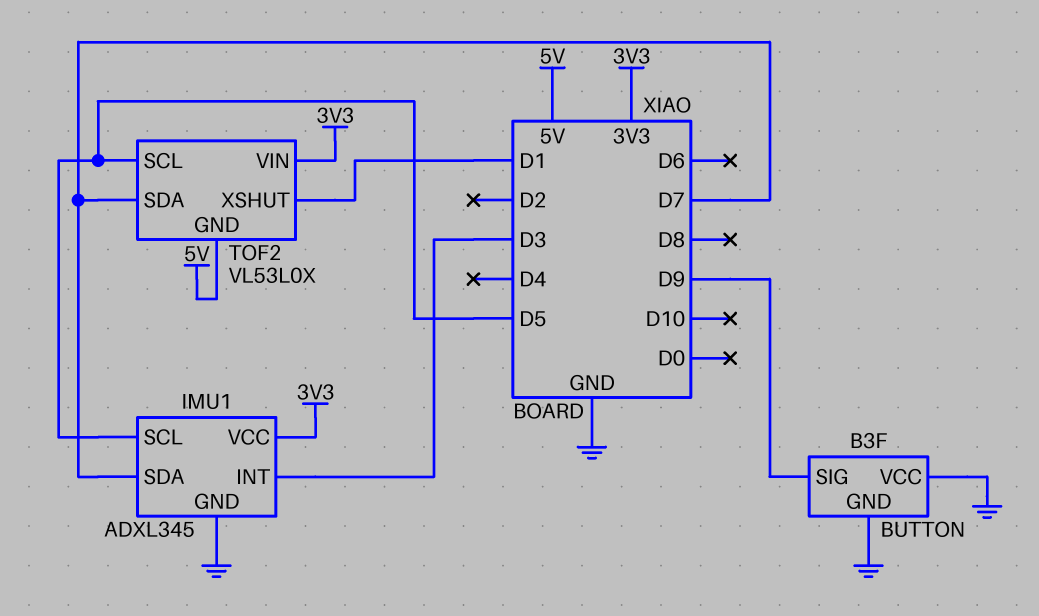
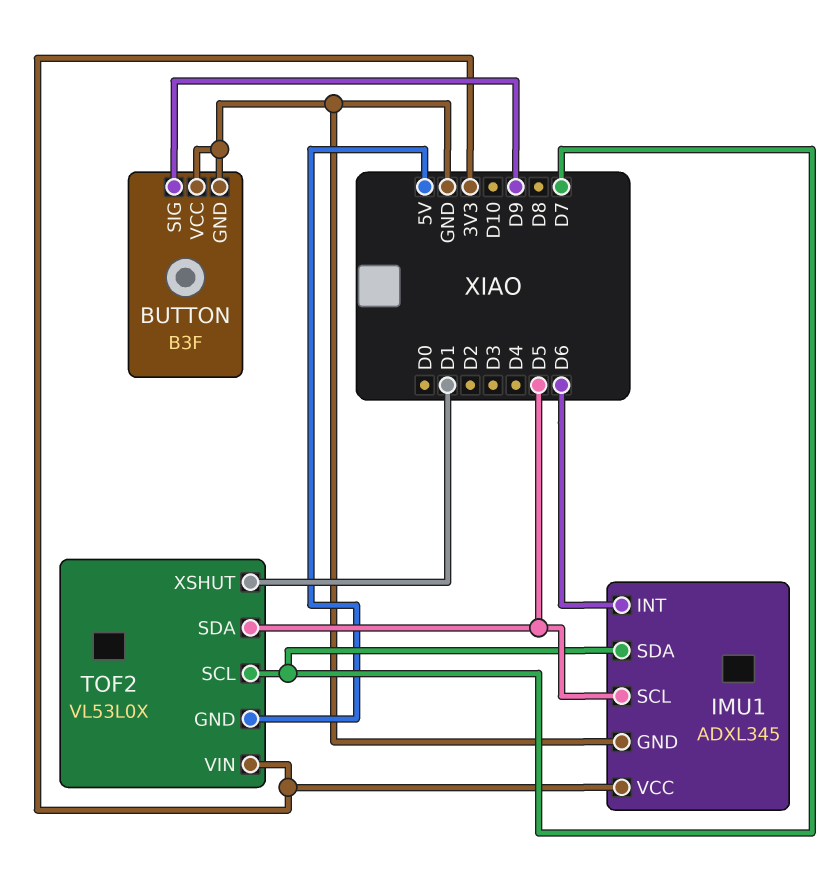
IMU1 pin INT: D3 -> D6
TOF2 pin SCL: D5 -> D7
TOF2 pin SDA: D7 -> D5

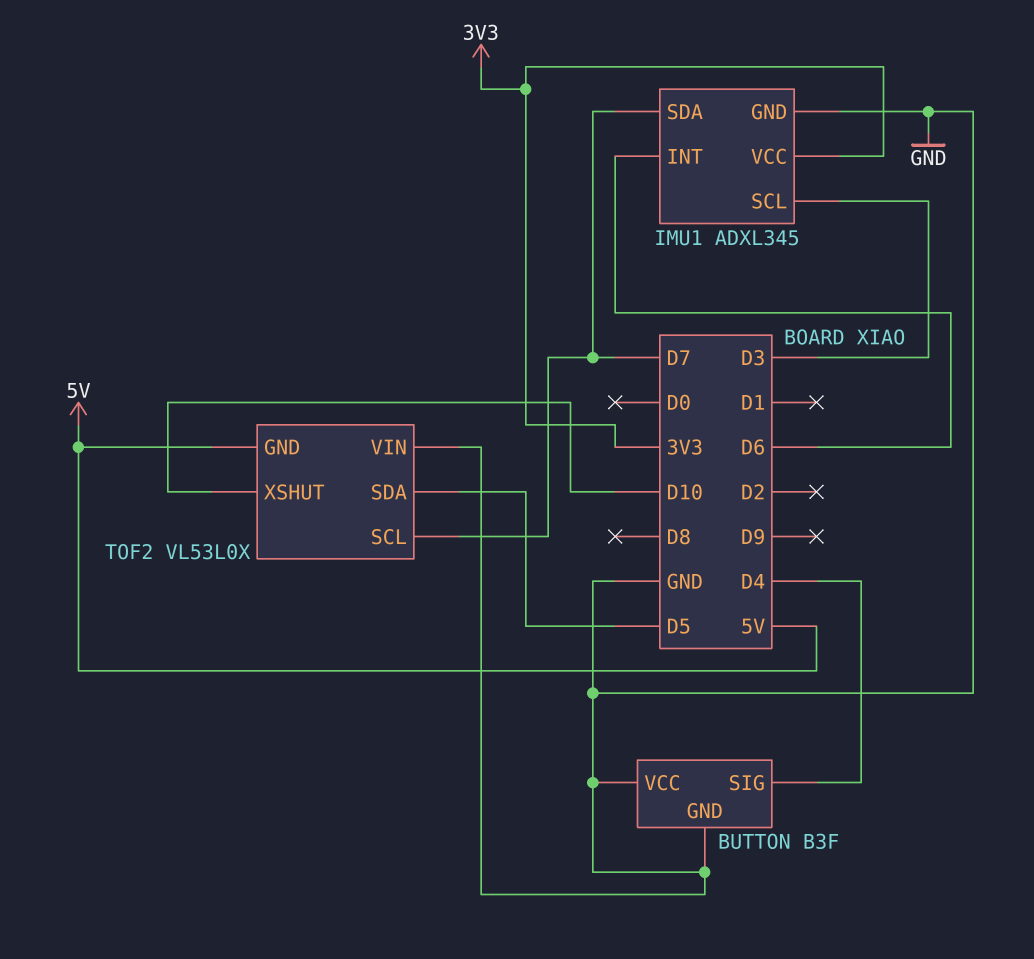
BUTTON pin SIG: D9 -> D4
IMU1 pin SCL: D5 -> D3
TOF2 pin VIN: 3V3 -> GND
TOF2 pin XSHUT: D1 -> D10

